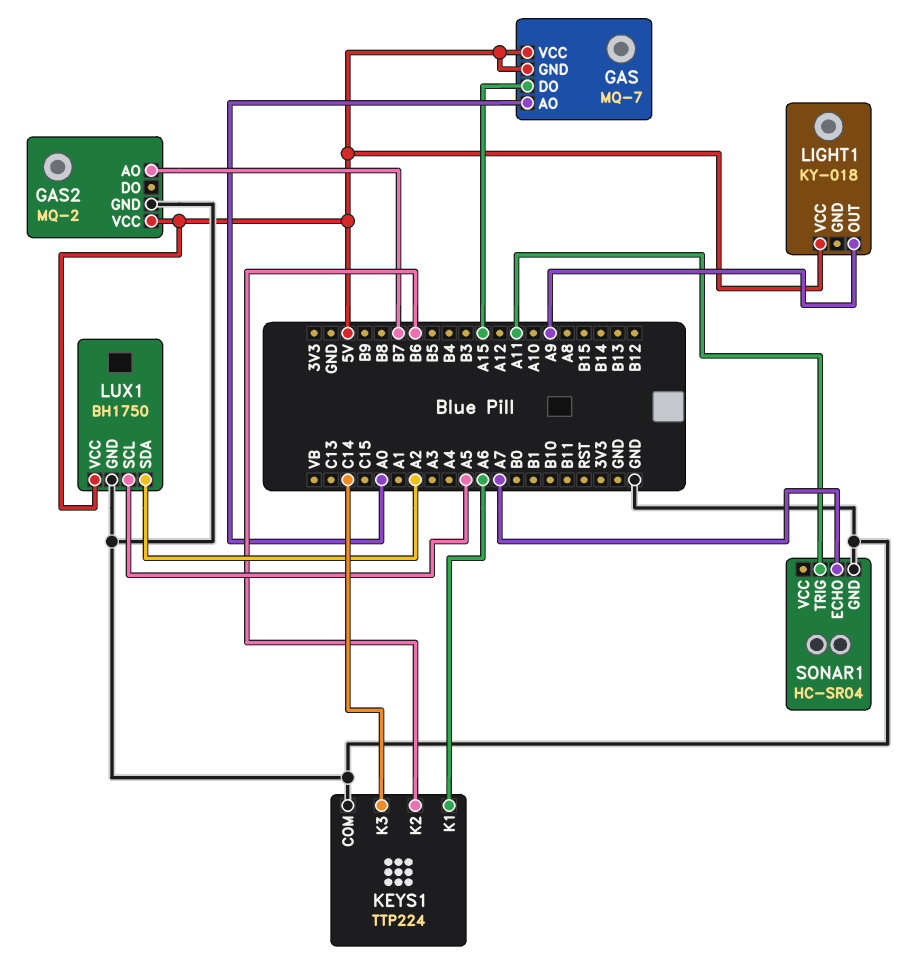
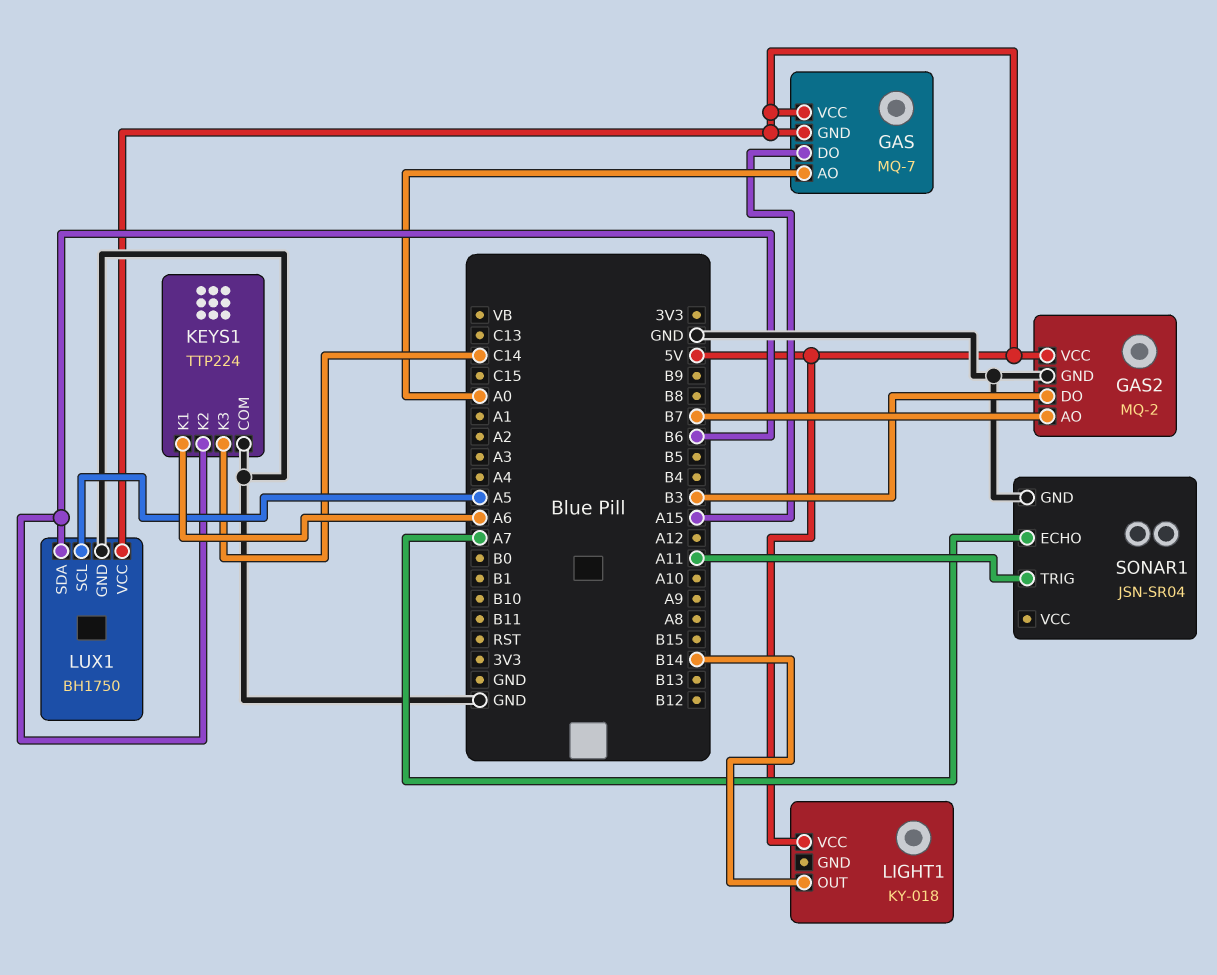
GAS2 pin DO: none -> B3
LIGHT1 pin OUT: A9 -> B14
LUX1 pin SDA: A2 -> B6
SONAR1: HC-SR04 -> JSN-SR04

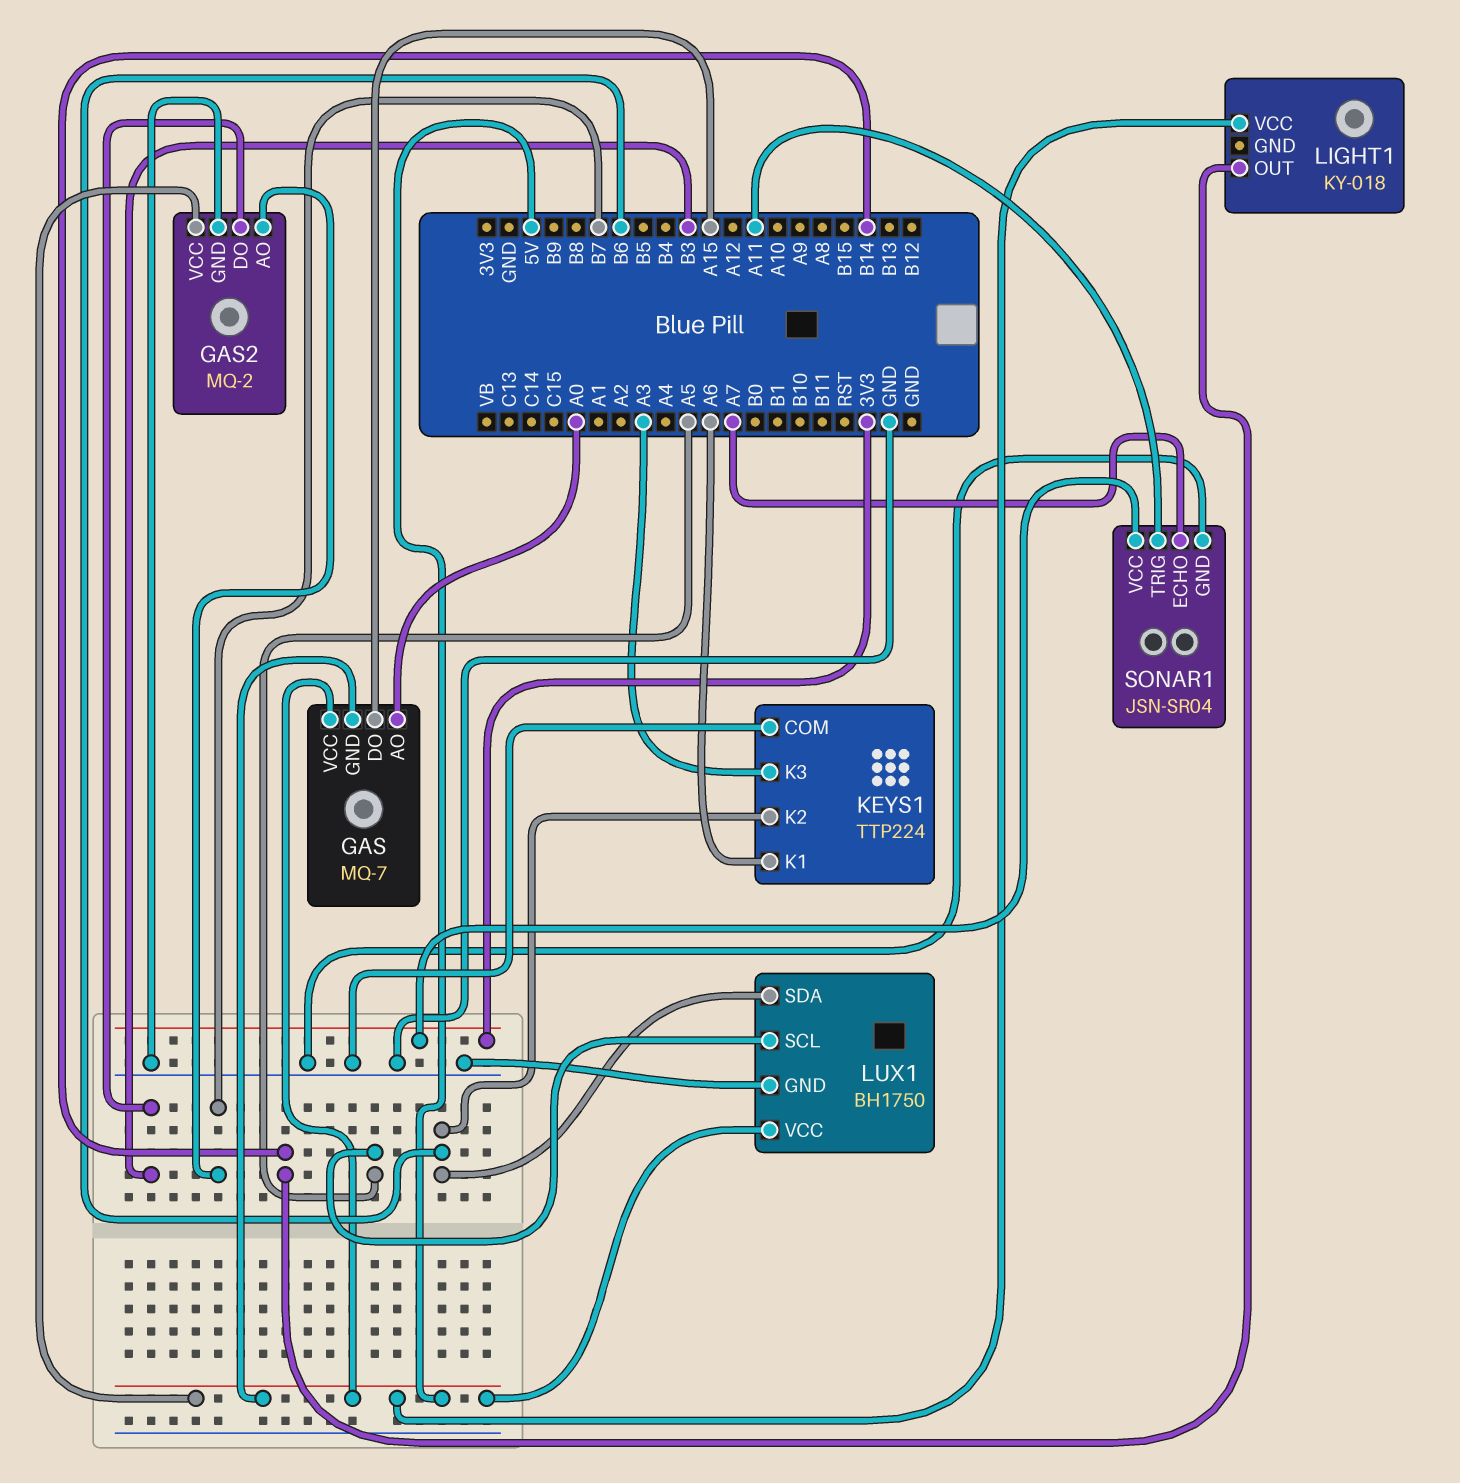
KEYS1 pin K3: C14 -> A3
SONAR1 pin VCC: none -> 3V3

